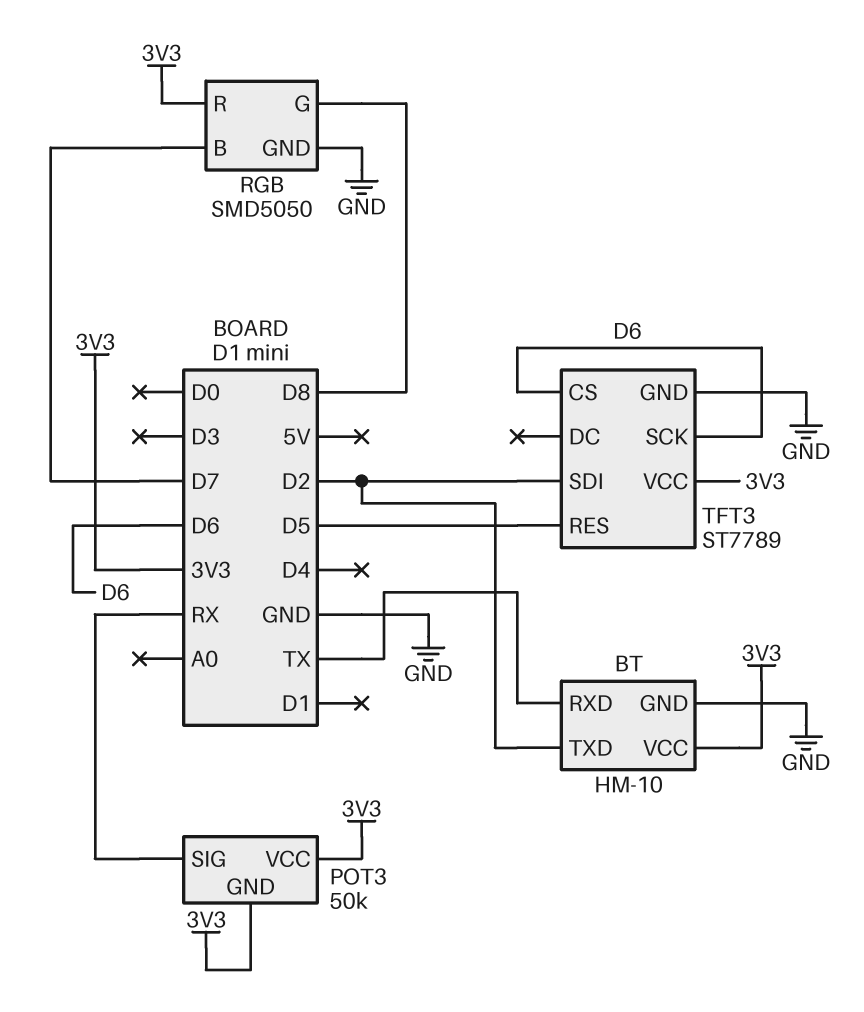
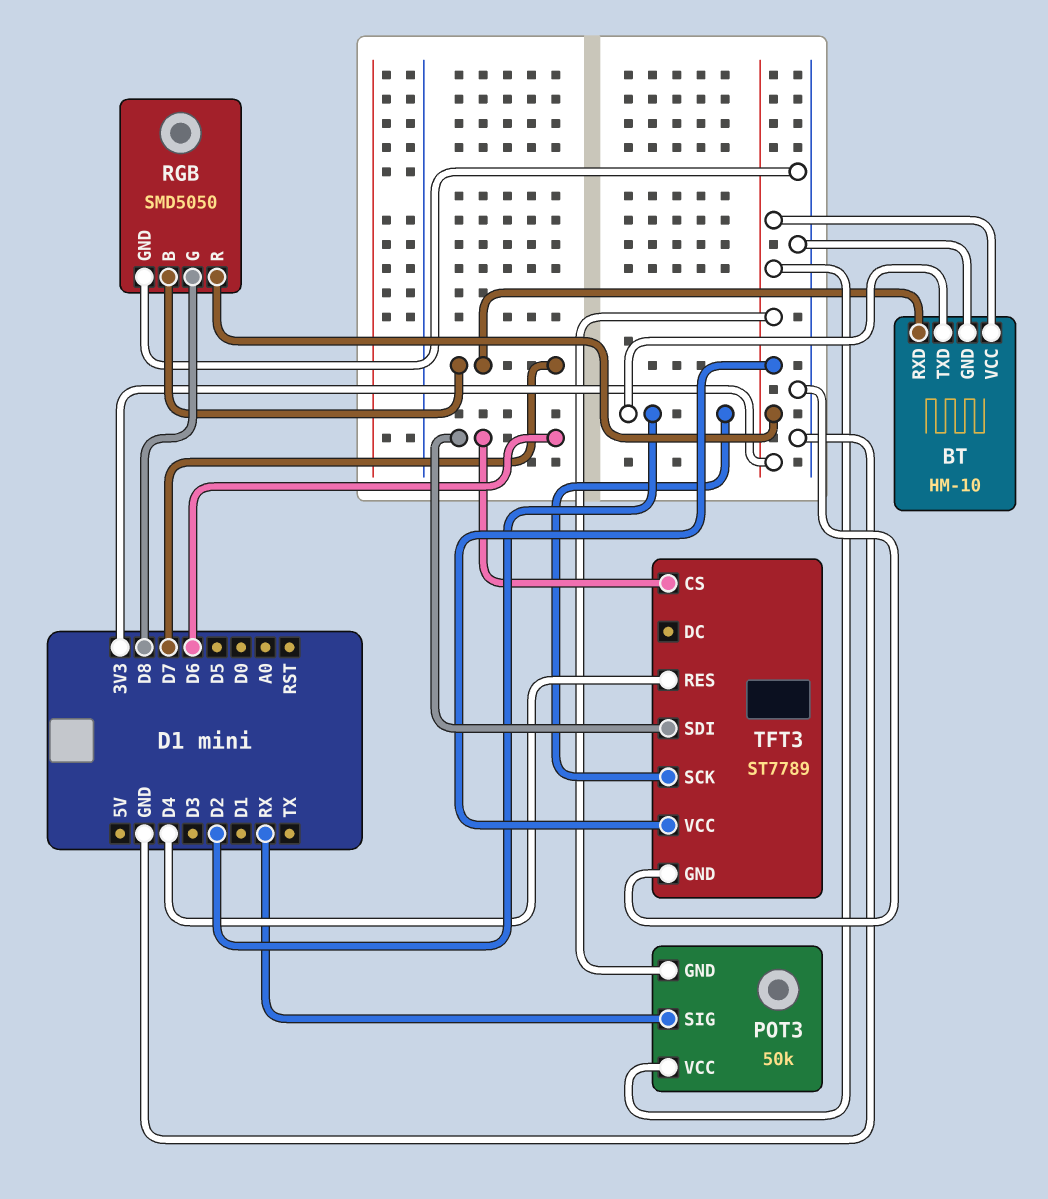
BT pin RXD: TX -> D7
TFT3 pin RES: D5 -> D4
TFT3 pin SCK: D6 -> D2
TFT3 pin SDI: D2 -> D6

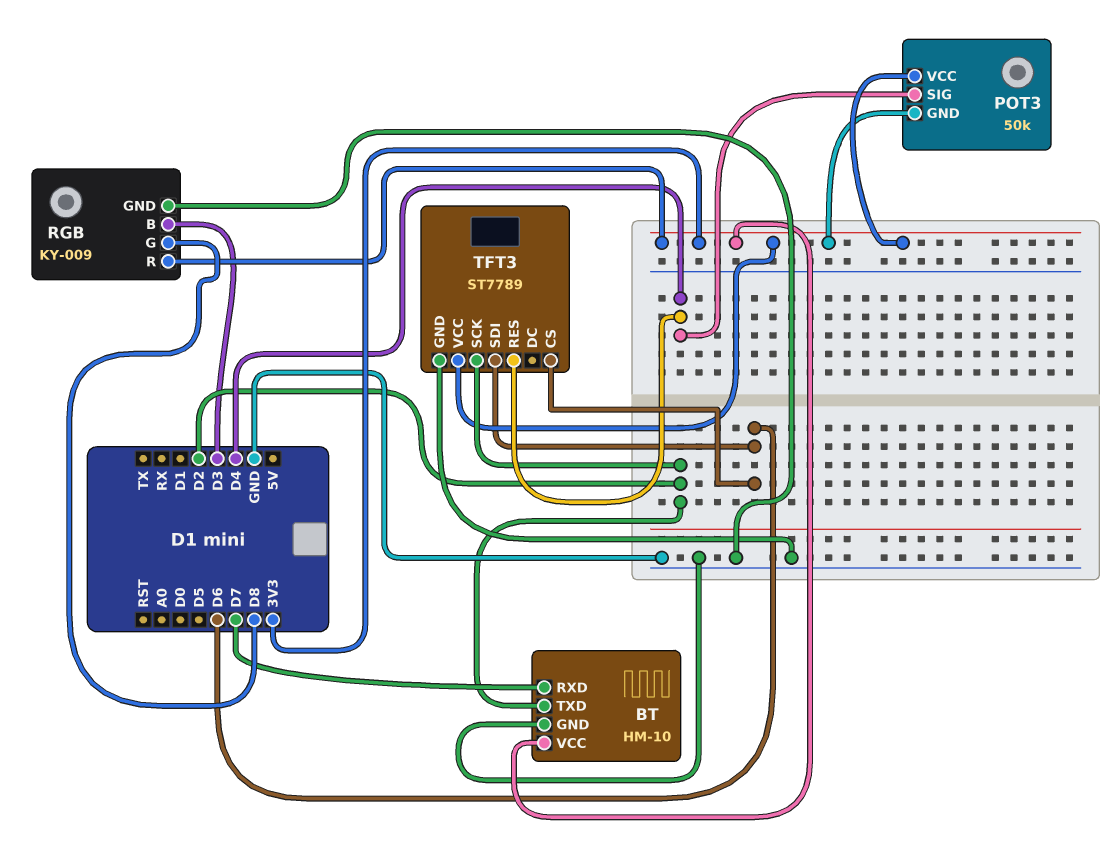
POT3 pin SIG: RX -> D4
RGB: SMD5050 -> KY-009
RGB pin B: D7 -> D3

